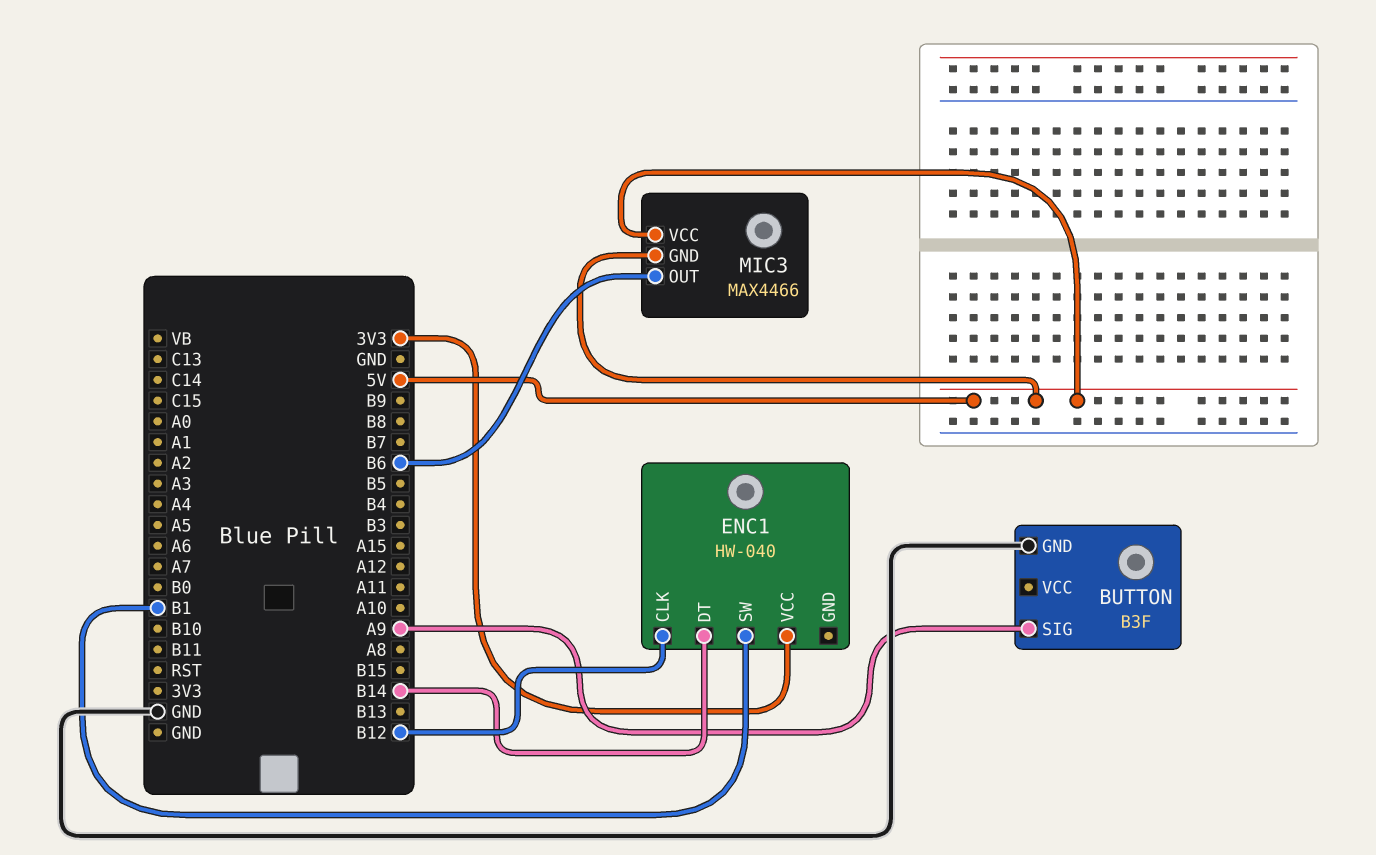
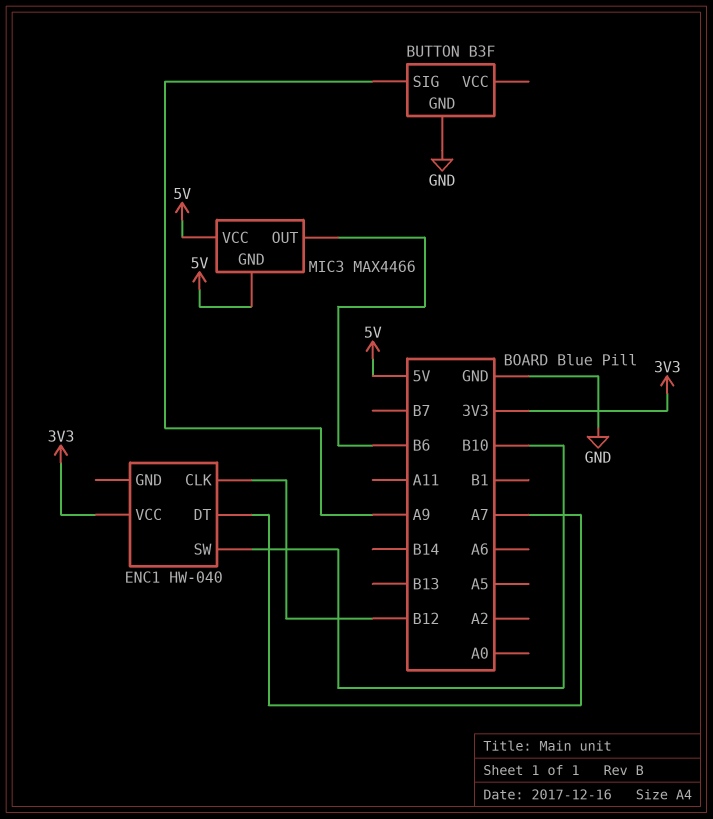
ENC1 pin DT: B14 -> A7
ENC1 pin SW: B1 -> B10

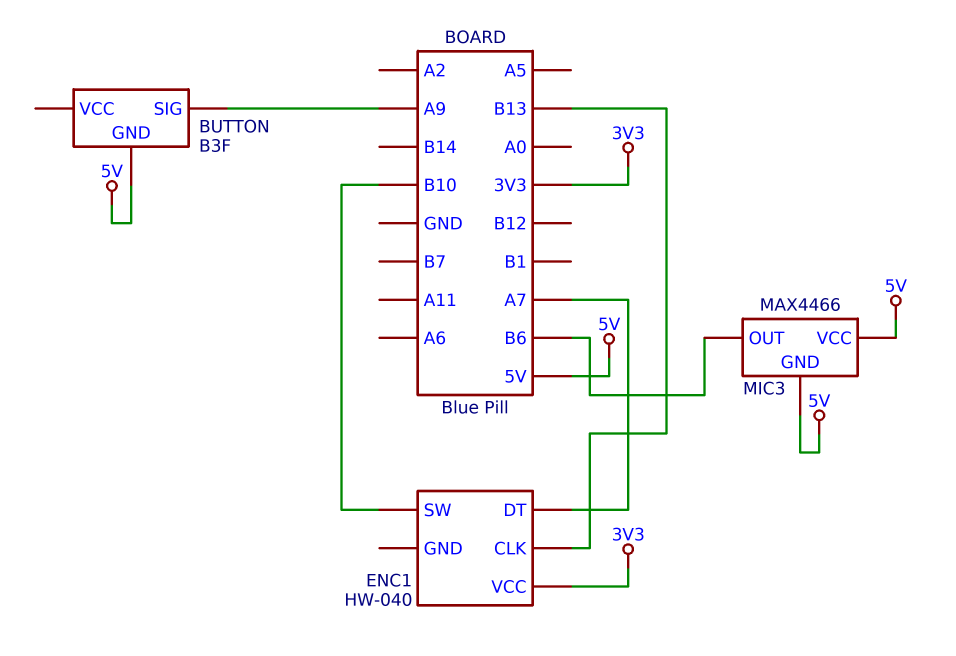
BUTTON pin GND: GND -> 5V
ENC1 pin CLK: B12 -> B13

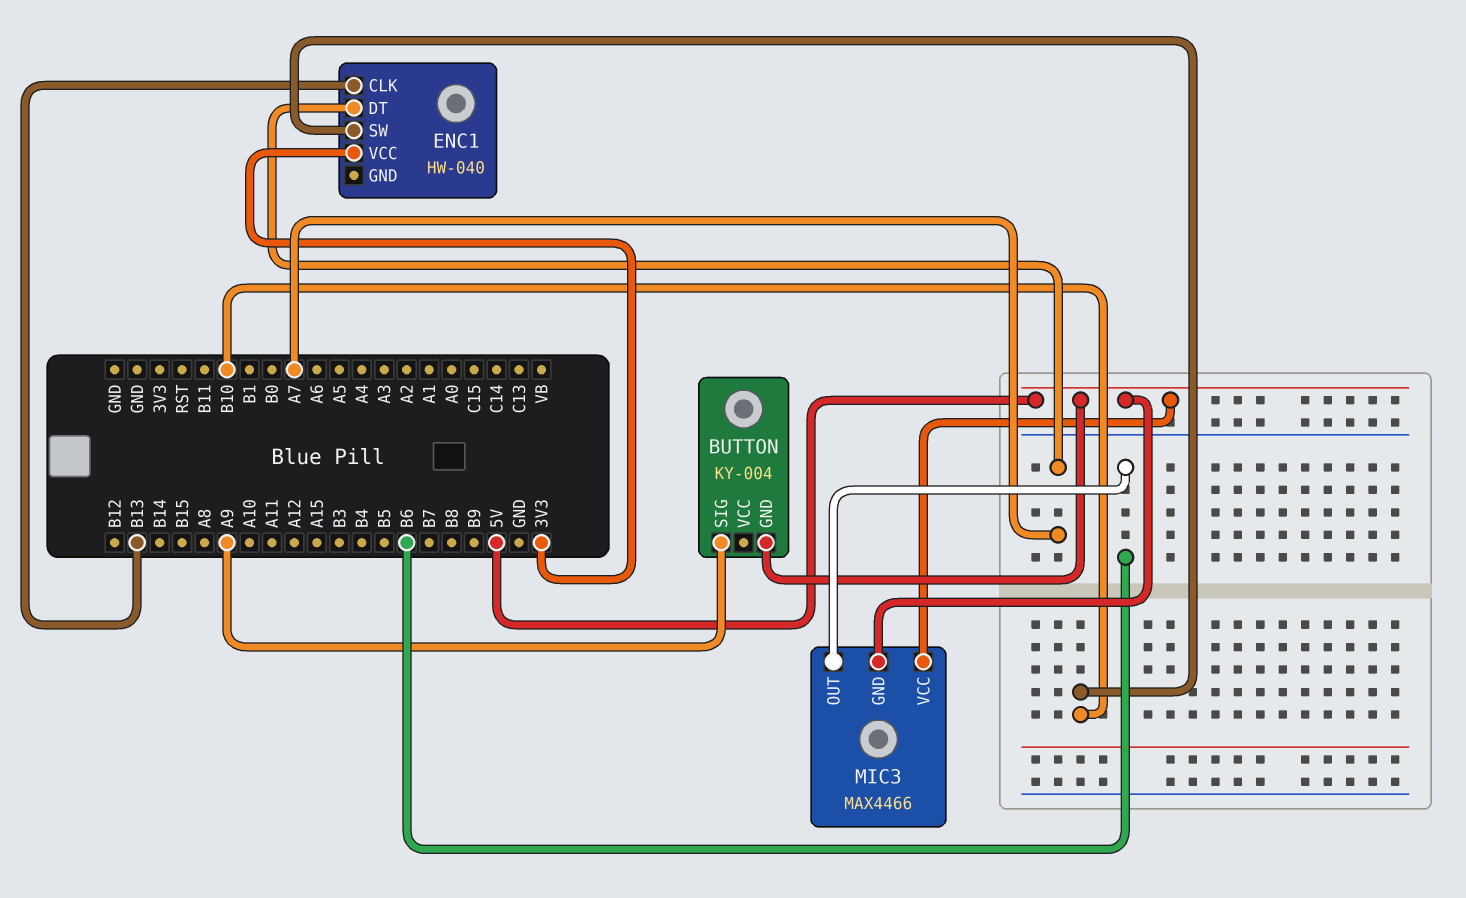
BUTTON: B3F -> KY-004

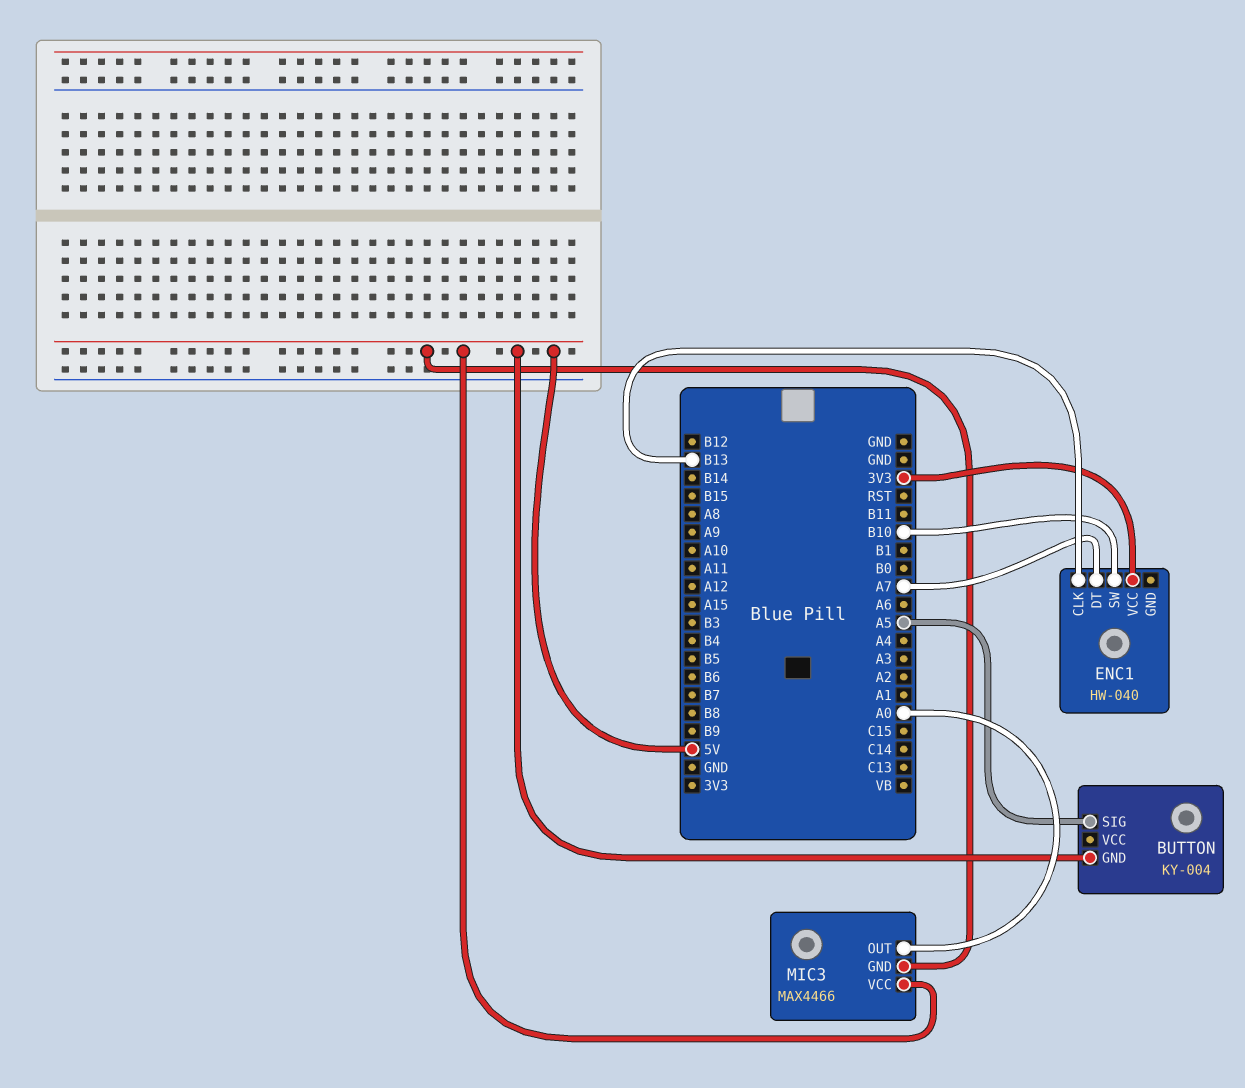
BUTTON pin SIG: A9 -> A5
MIC3 pin OUT: B6 -> A0

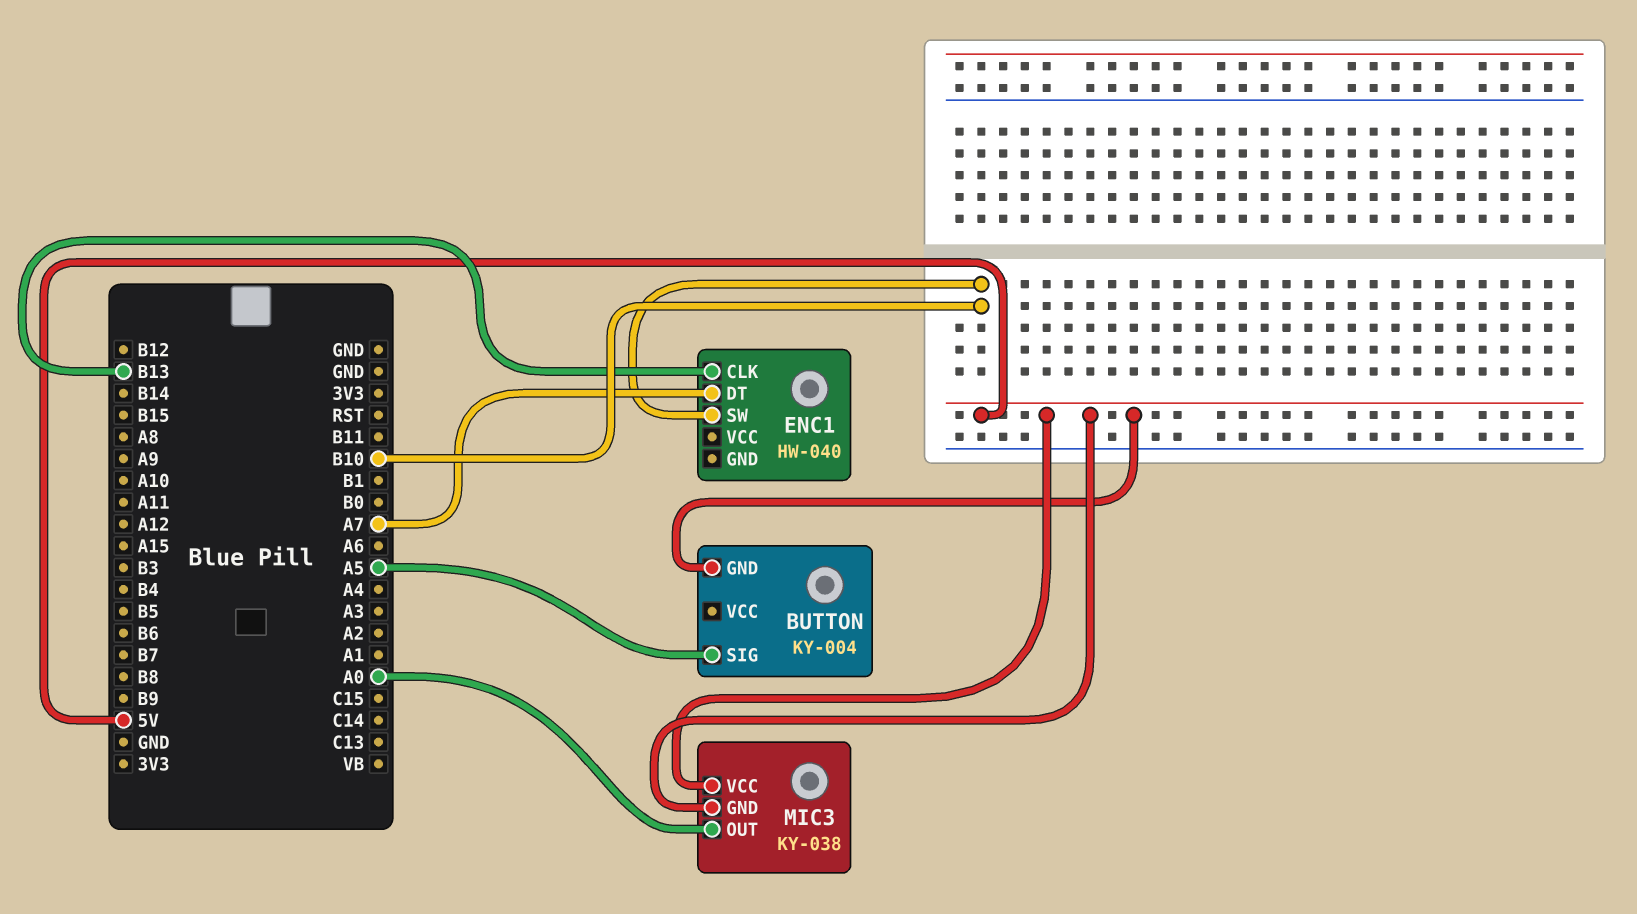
ENC1 pin VCC: 3V3 -> none
MIC3: MAX4466 -> KY-038

